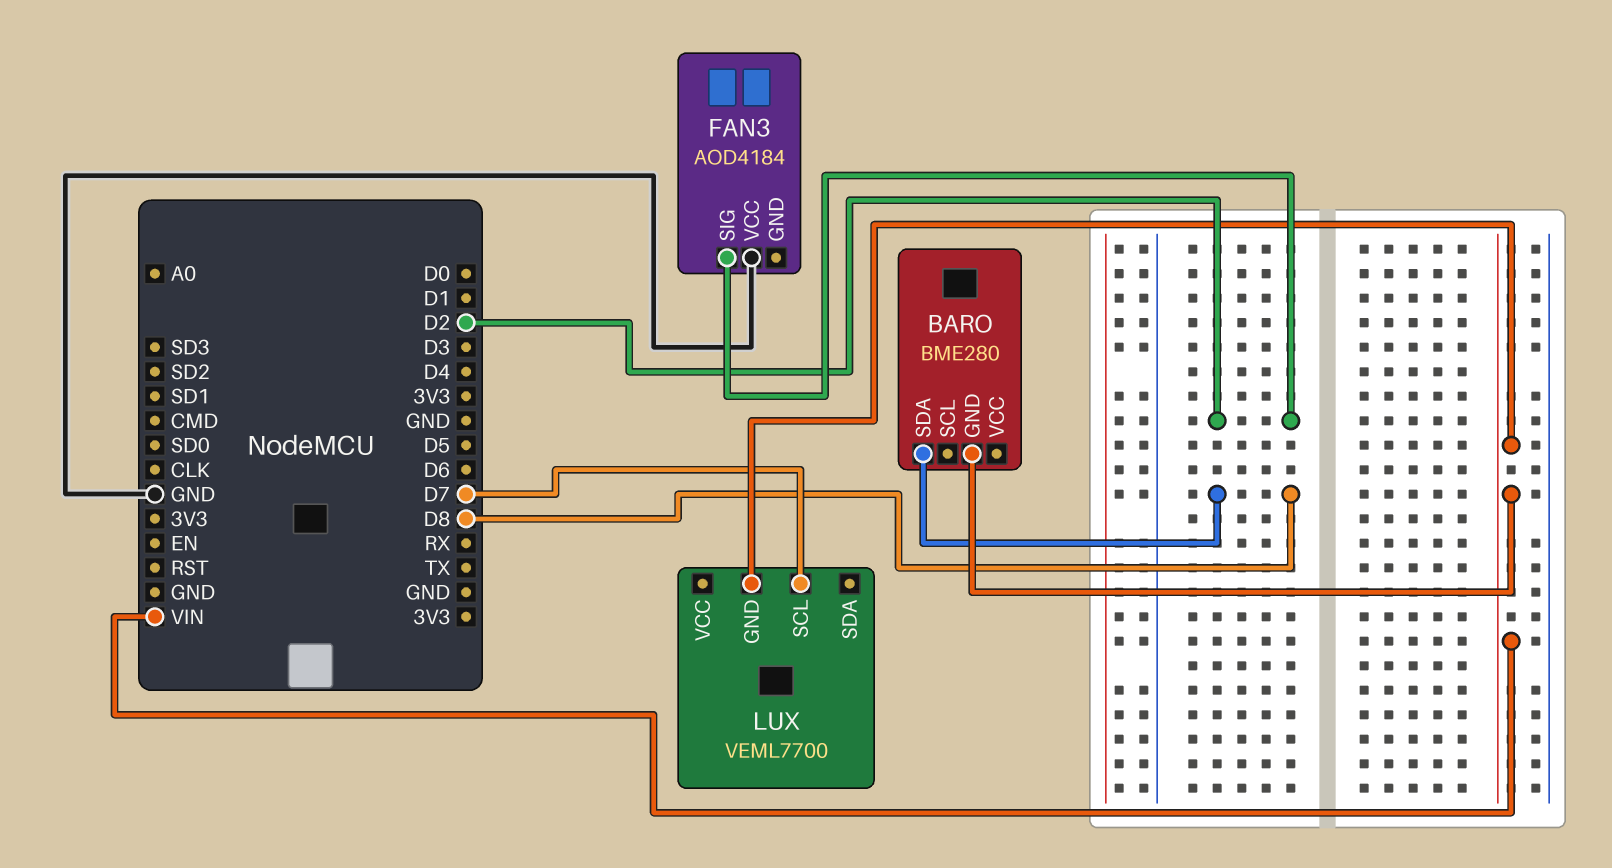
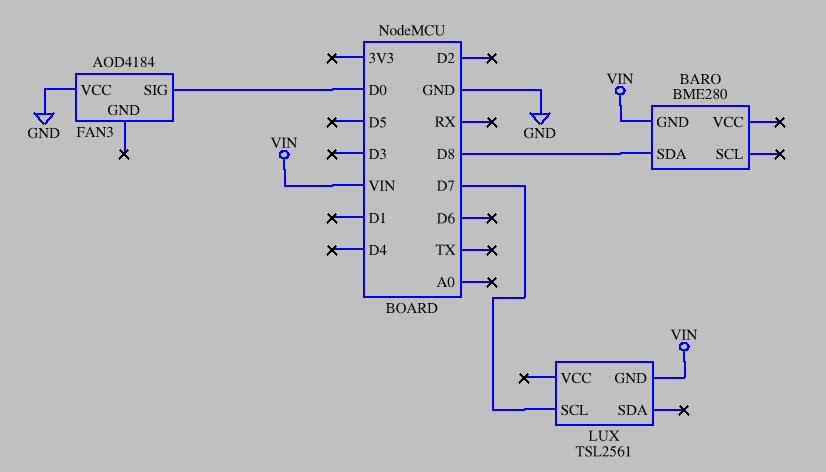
FAN3 pin SIG: D2 -> D0
LUX: VEML7700 -> TSL2561

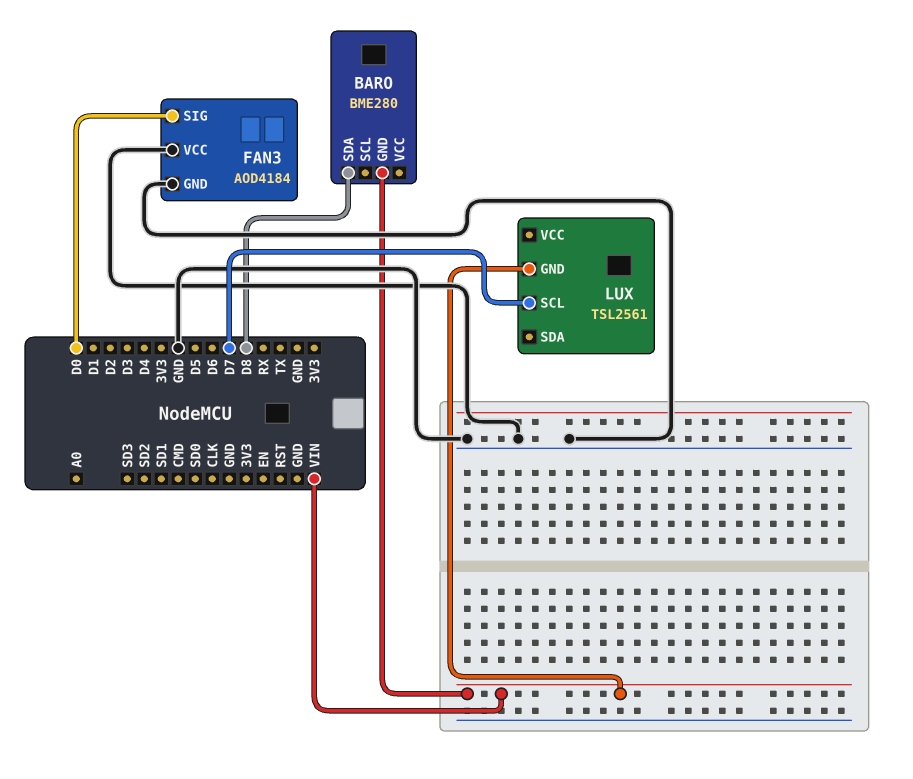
FAN3 pin GND: none -> GND

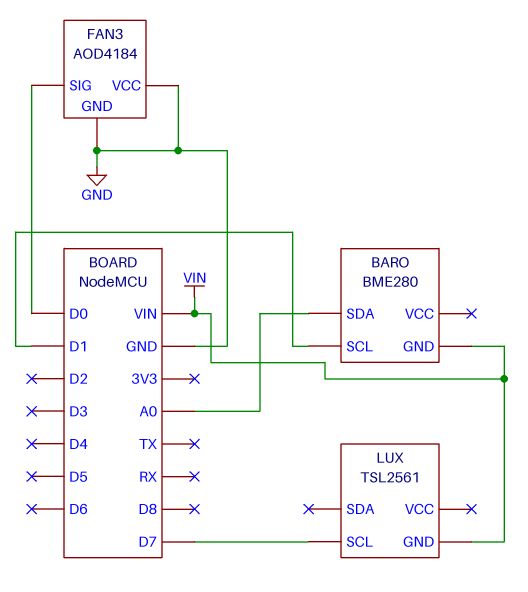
BARO pin SCL: none -> D1
BARO pin SDA: D8 -> A0

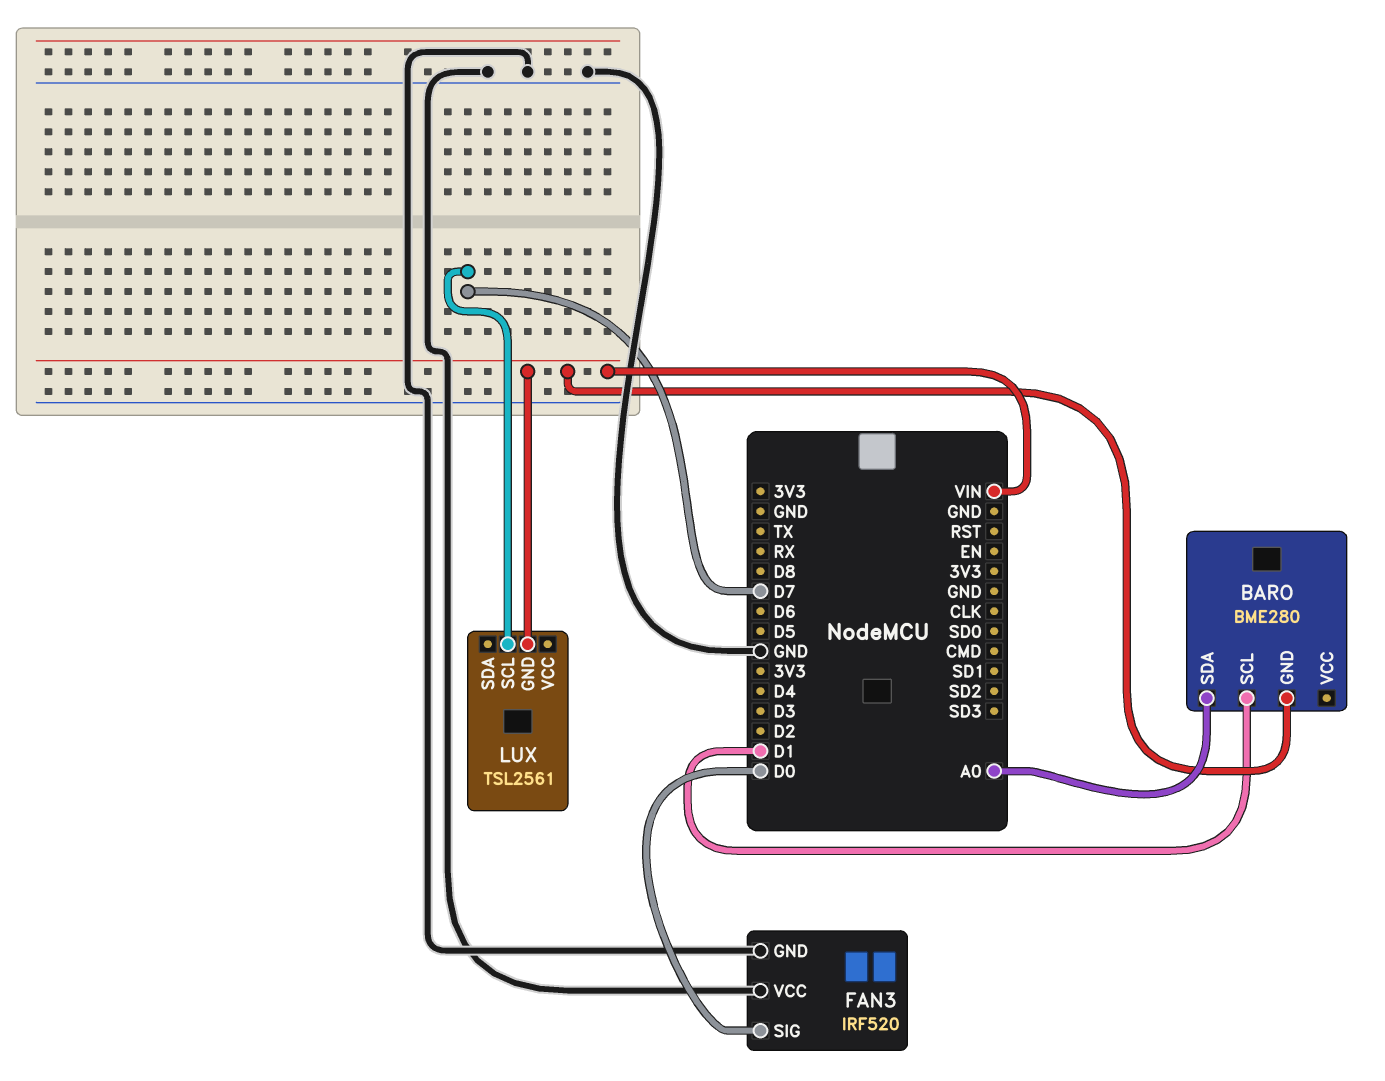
FAN3: AOD4184 -> IRF520

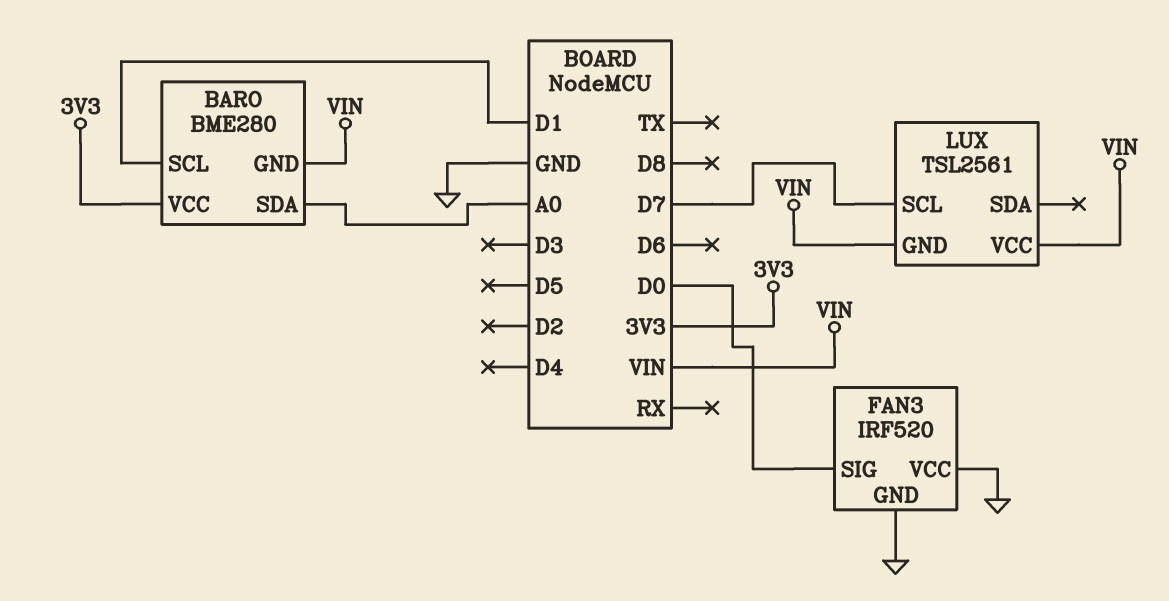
BARO pin VCC: none -> 3V3
LUX pin VCC: none -> VIN

